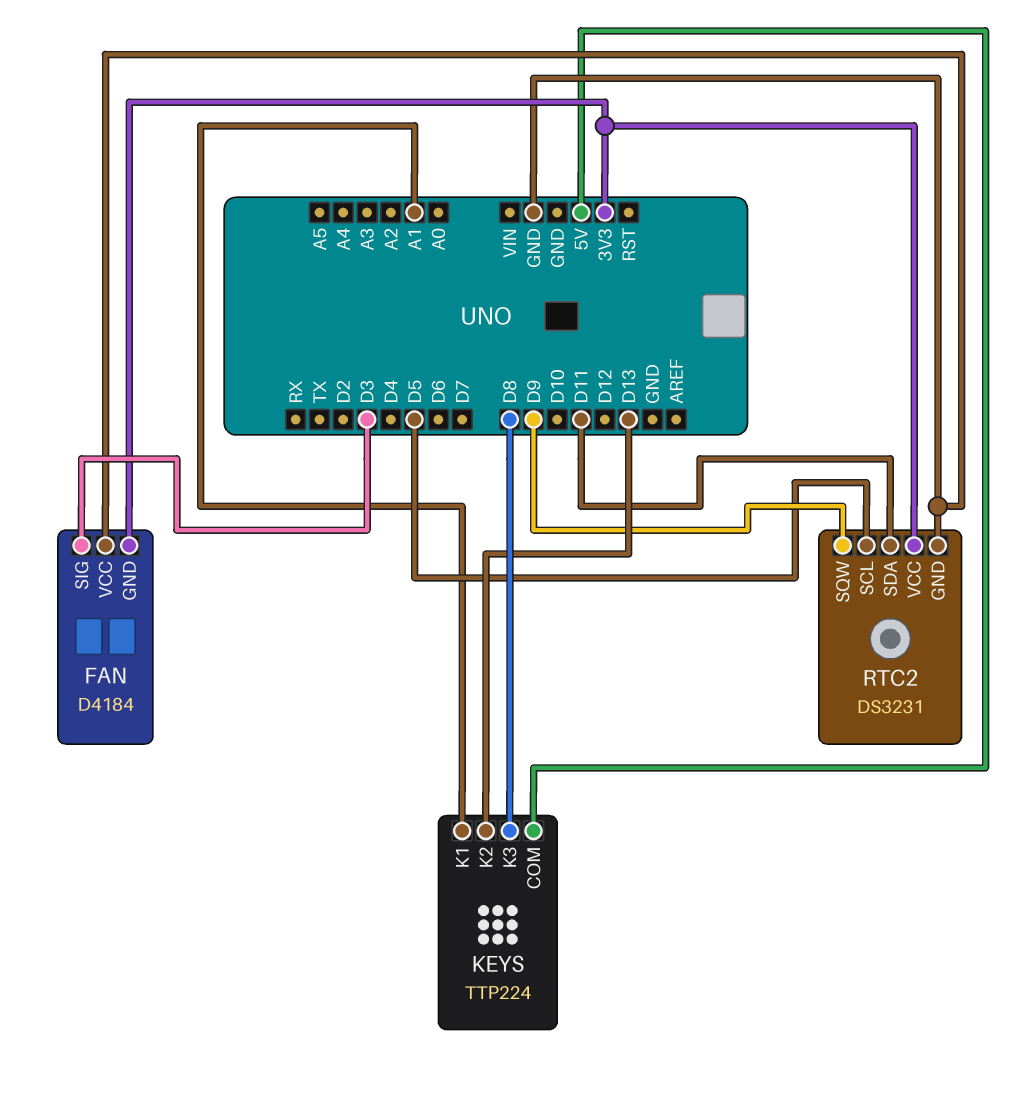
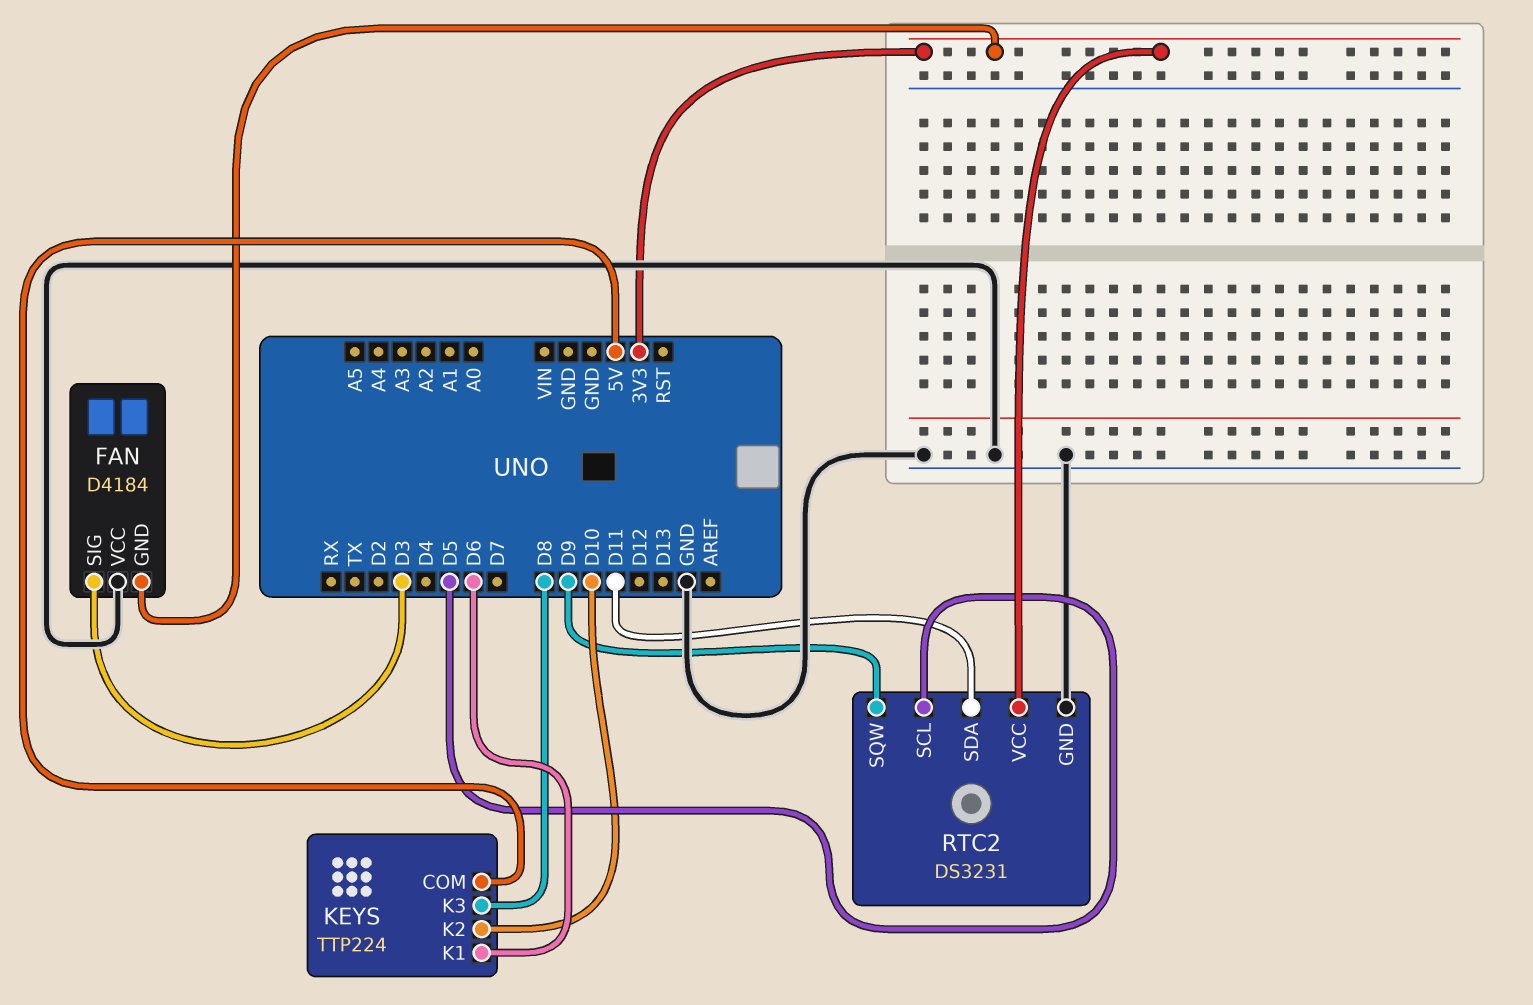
KEYS pin K1: A1 -> D6
KEYS pin K2: D13 -> D10

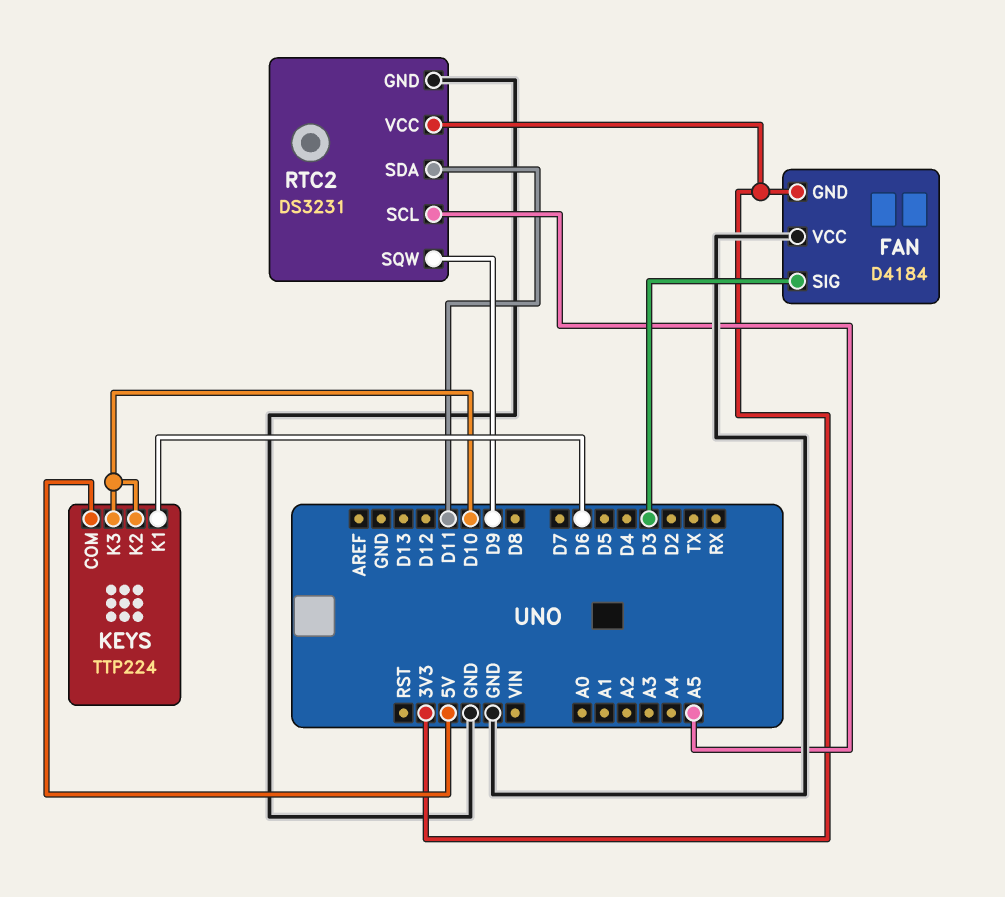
KEYS pin K3: D8 -> D10
RTC2 pin SCL: D5 -> A5

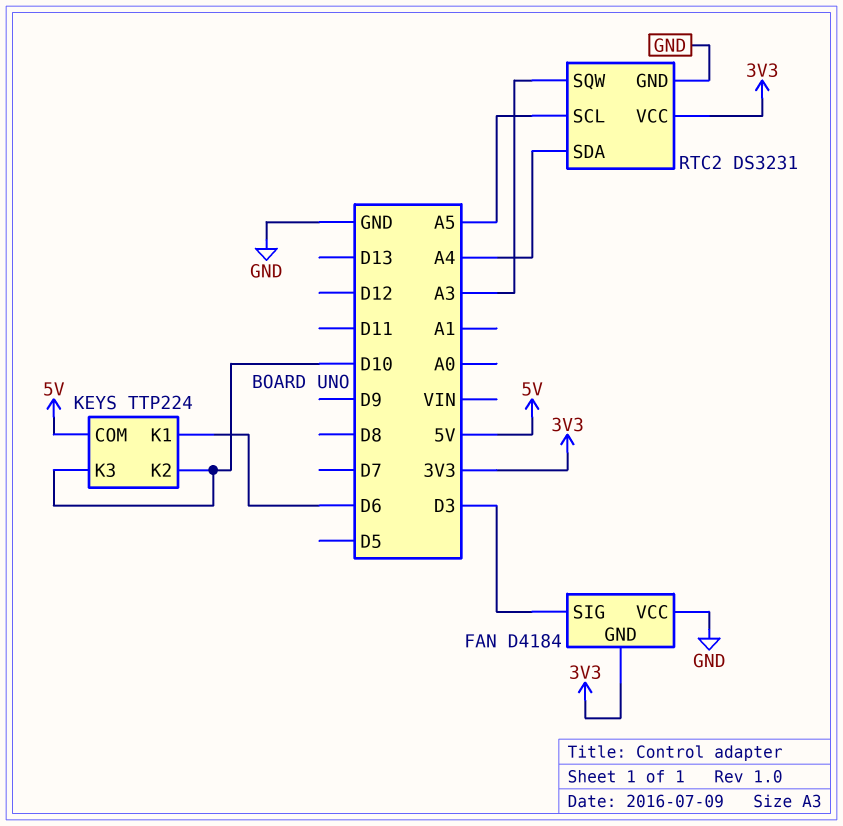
RTC2 pin SDA: D11 -> A4
RTC2 pin SQW: D9 -> A3

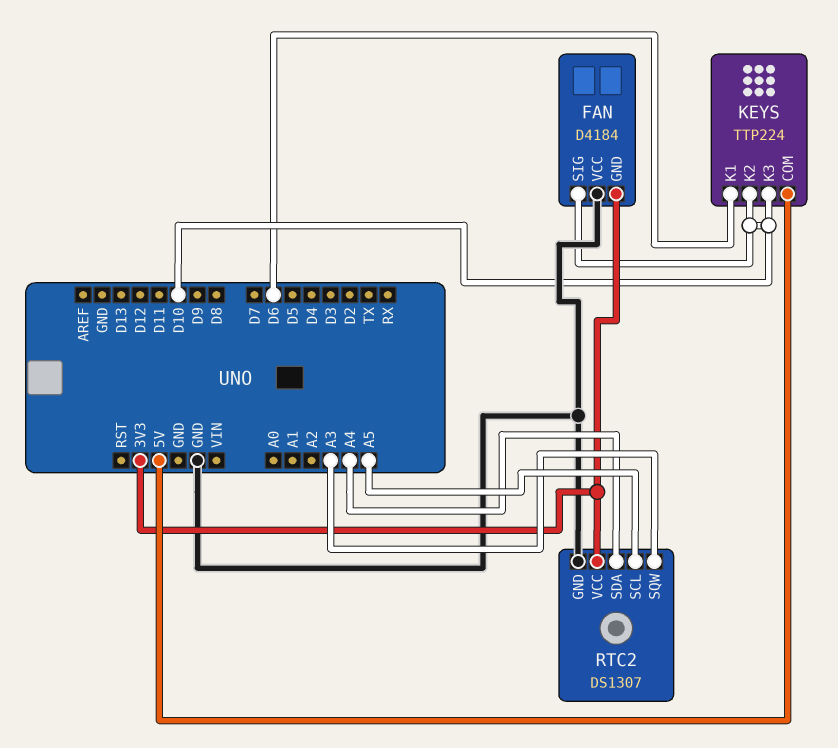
FAN pin SIG: D3 -> D10
RTC2: DS3231 -> DS1307

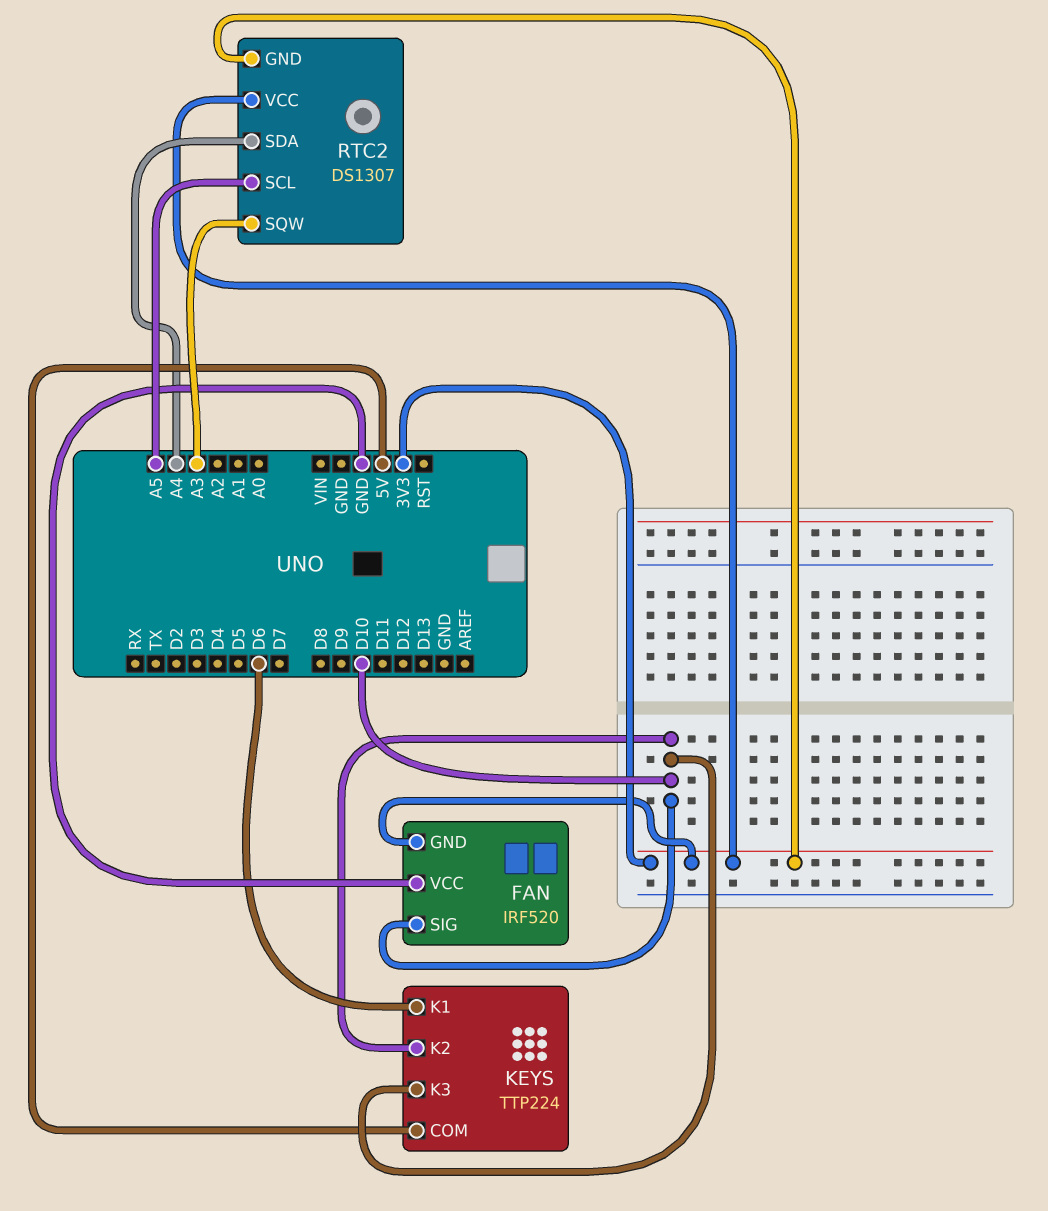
FAN: D4184 -> IRF520
RTC2 pin GND: GND -> 3V3

